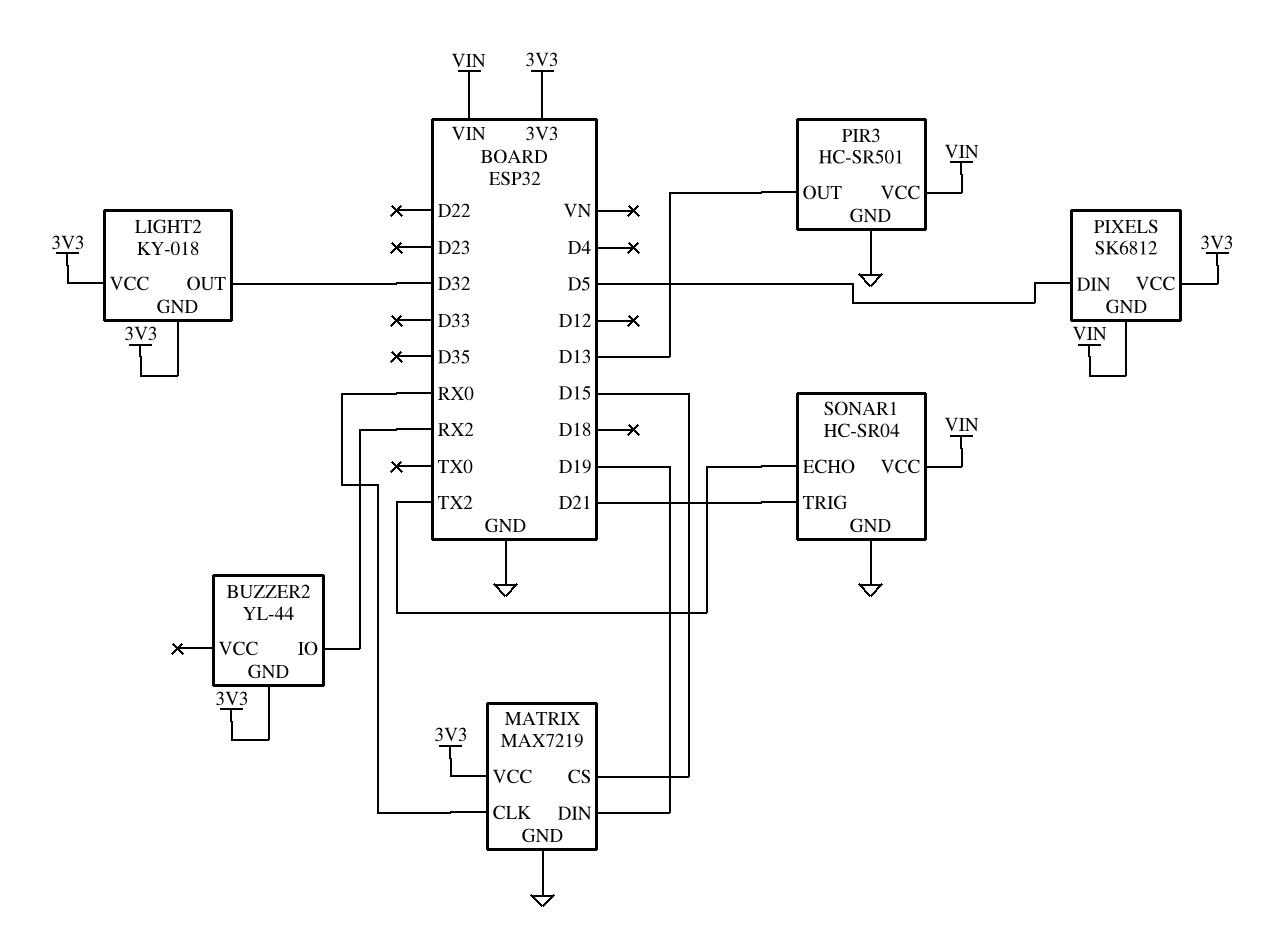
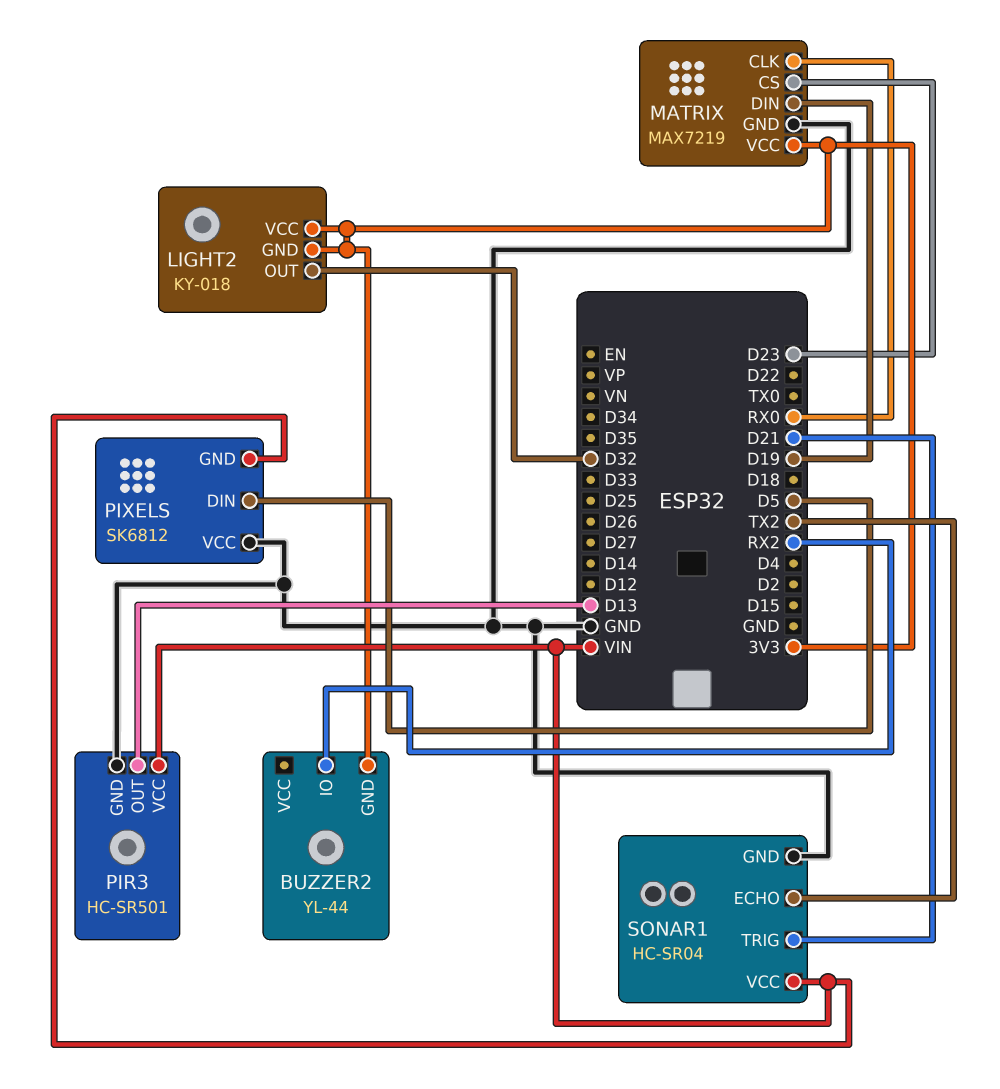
MATRIX pin CS: D15 -> D23
PIXELS pin VCC: 3V3 -> GND

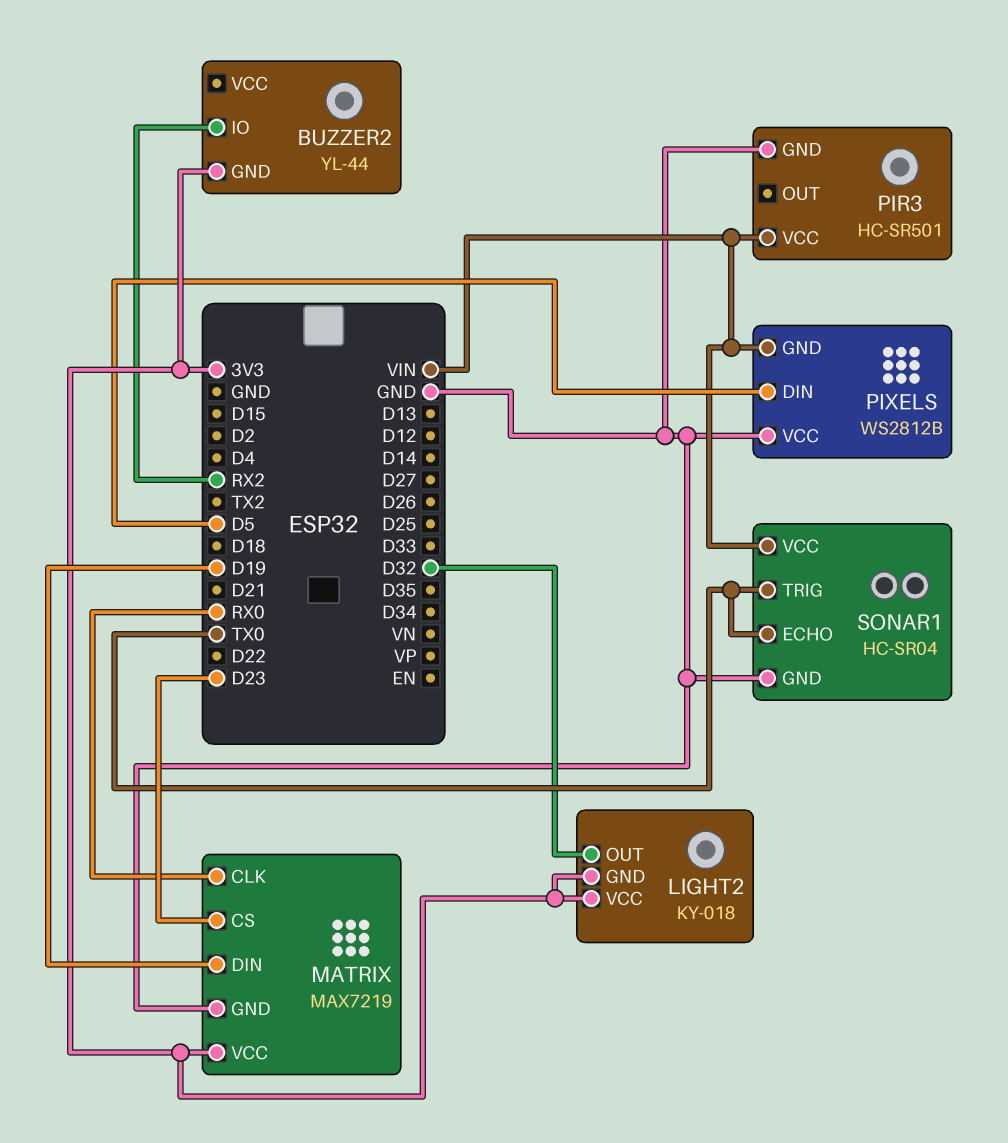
PIR3 pin OUT: D13 -> none
PIXELS: SK6812 -> WS2812B
SONAR1 pin ECHO: TX2 -> TX0
SONAR1 pin TRIG: D21 -> TX0

